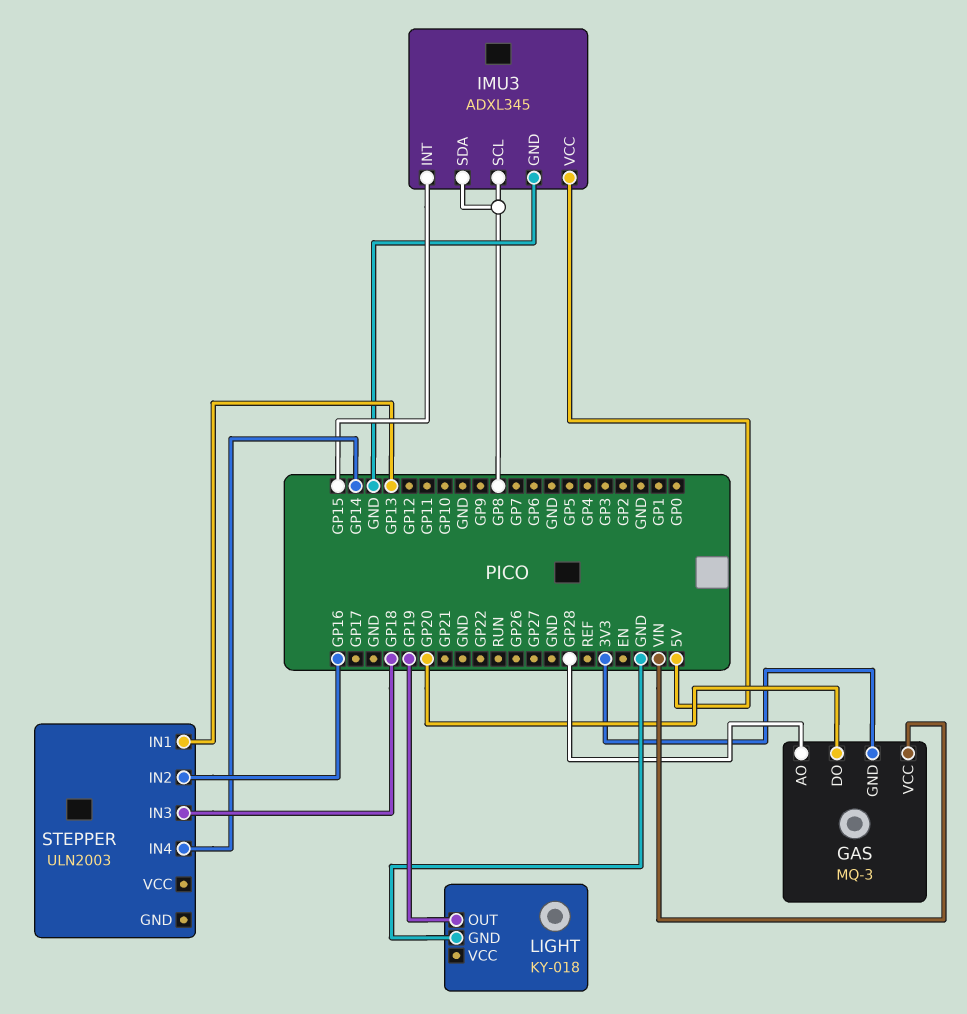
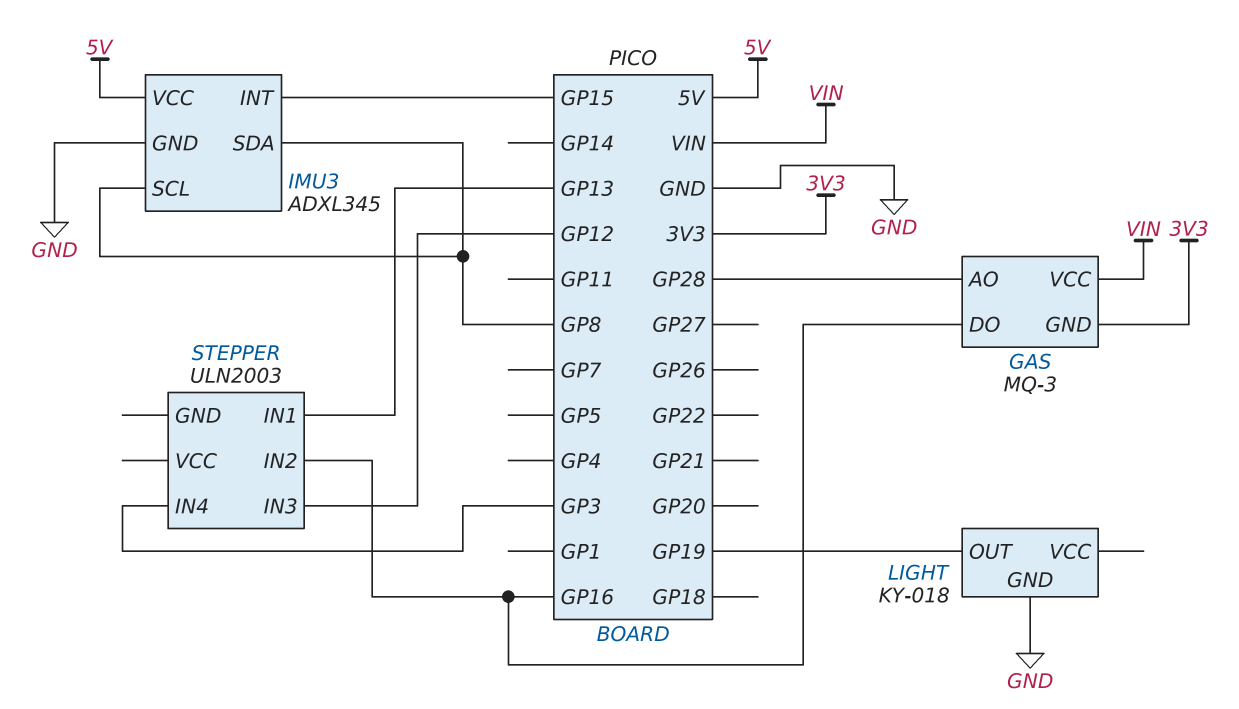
GAS pin DO: GP20 -> GP16
STEPPER pin IN3: GP18 -> GP12
STEPPER pin IN4: GP14 -> GP3

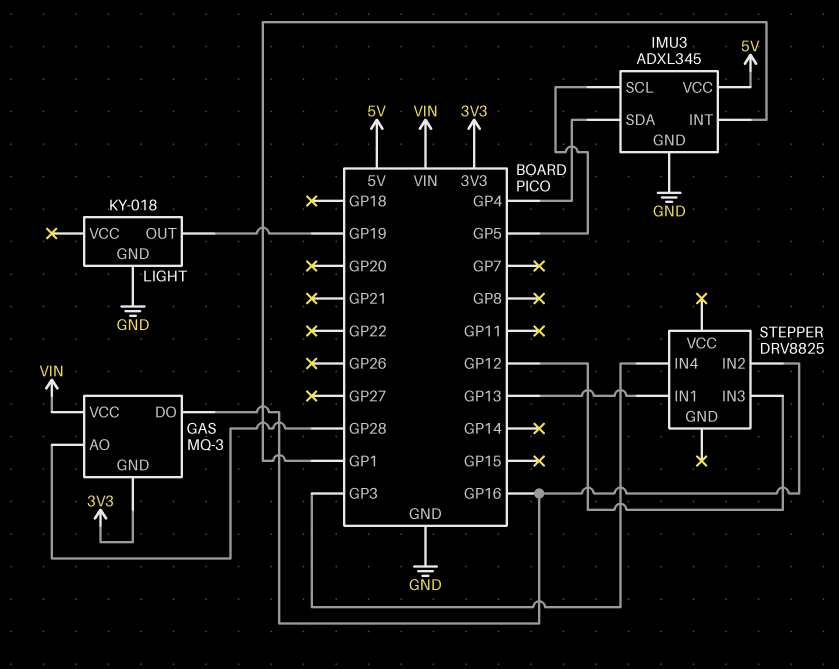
IMU3 pin INT: GP15 -> GP1
IMU3 pin SCL: GP8 -> GP5
IMU3 pin SDA: GP8 -> GP4
STEPPER: ULN2003 -> DRV8825

